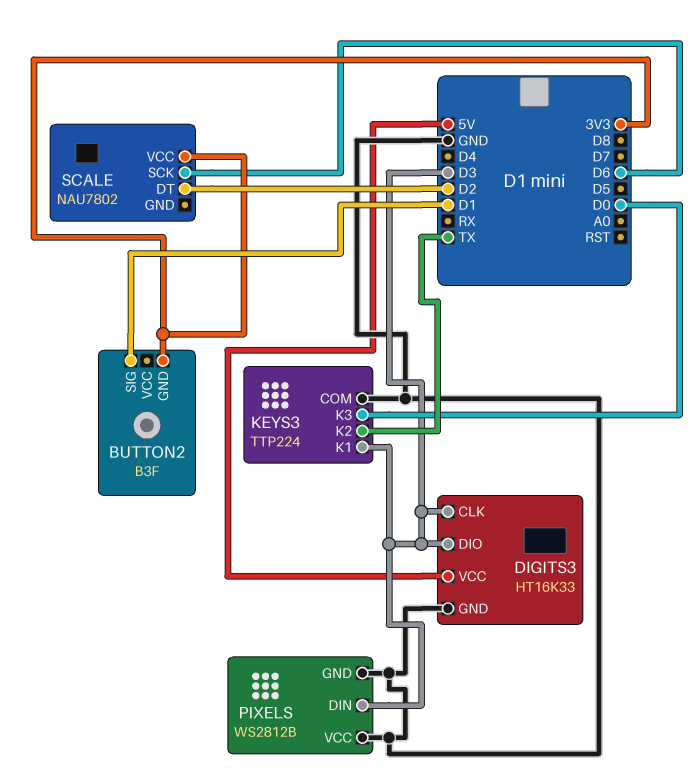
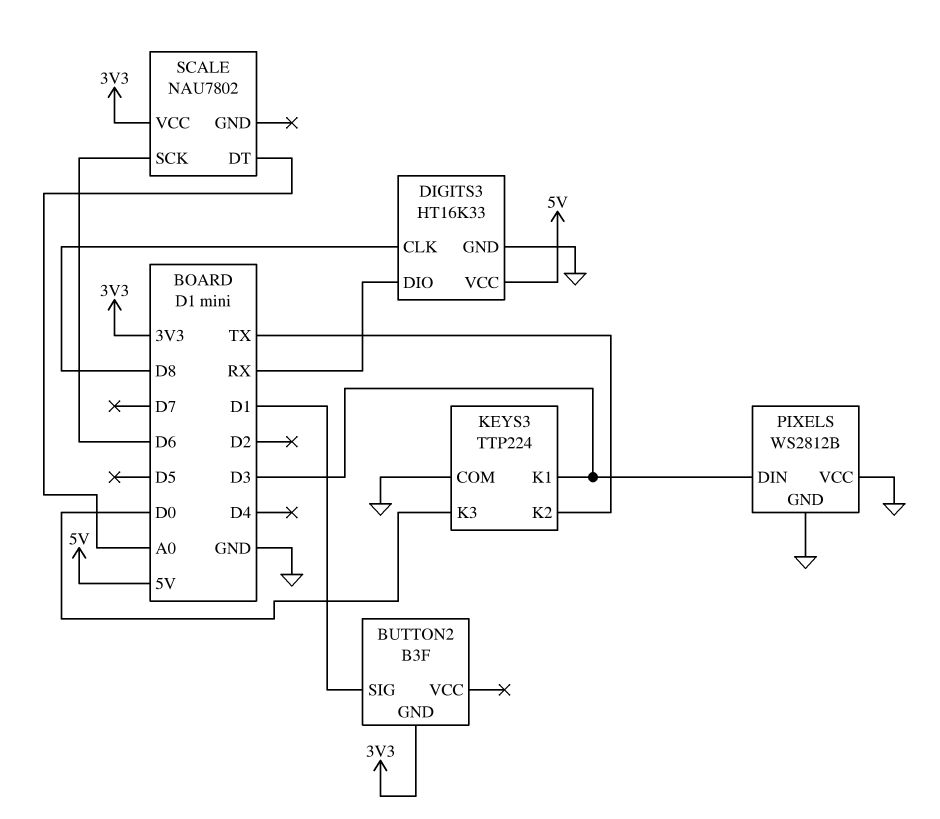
DIGITS3 pin CLK: D3 -> D8
DIGITS3 pin DIO: D3 -> RX
SCALE pin DT: D2 -> A0

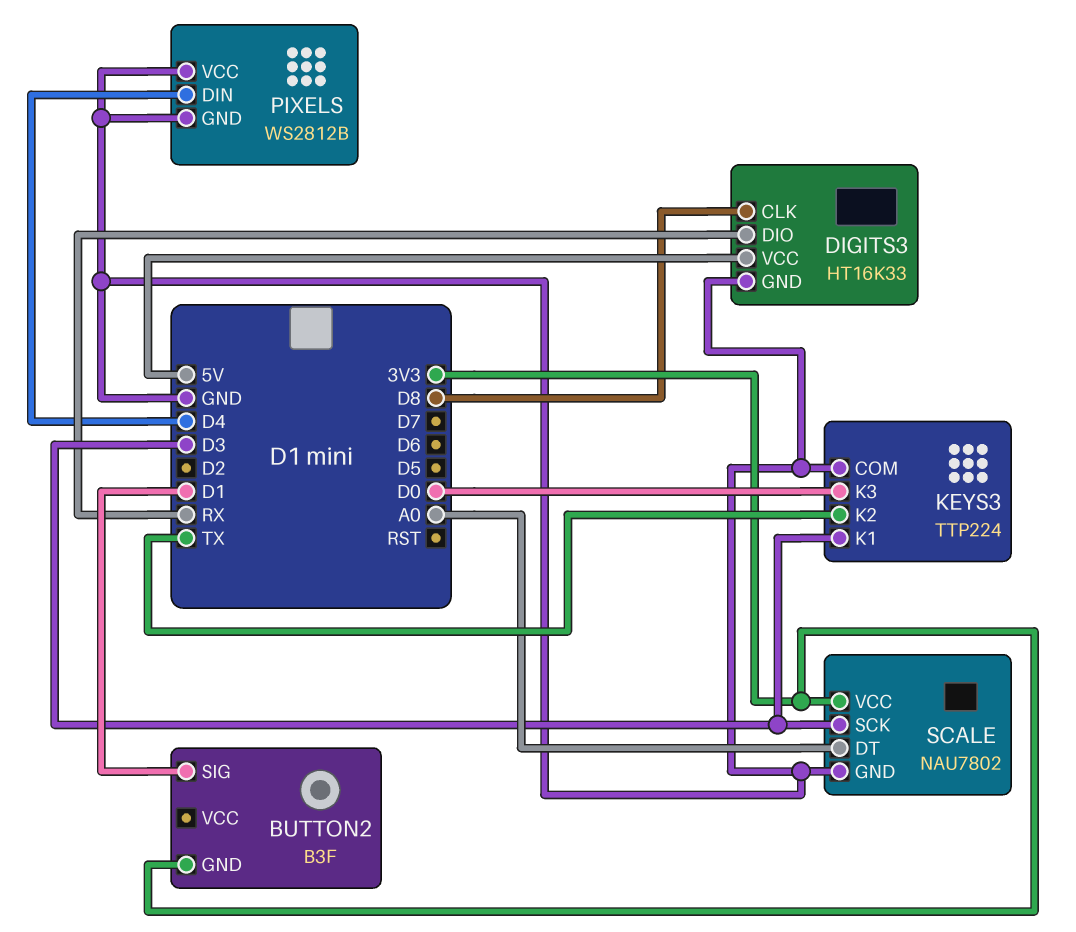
PIXELS pin DIN: D3 -> D4
SCALE pin GND: none -> GND
SCALE pin SCK: D6 -> D3

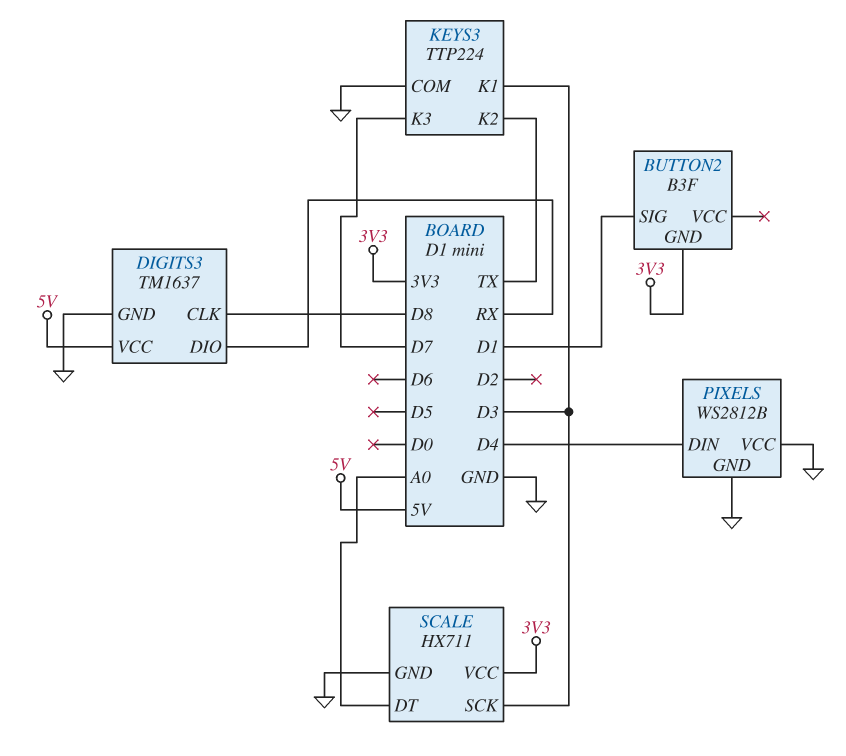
DIGITS3: HT16K33 -> TM1637
KEYS3 pin K3: D0 -> D7
SCALE: NAU7802 -> HX711

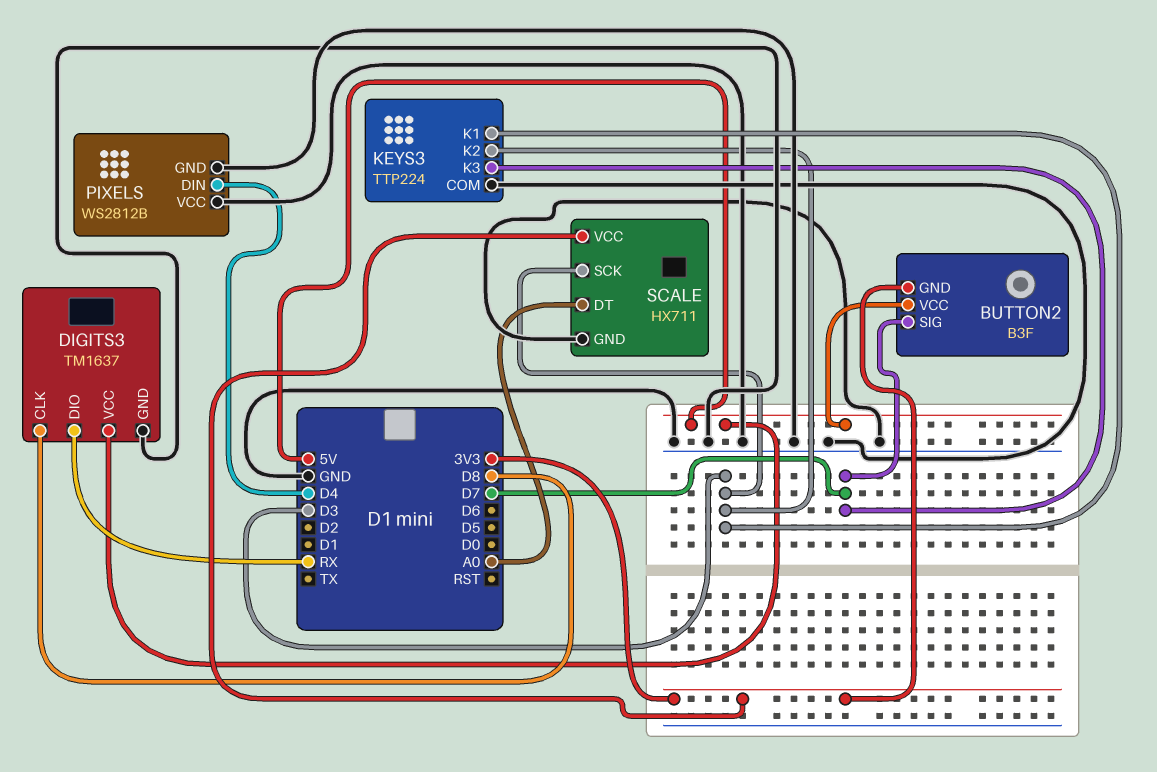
BUTTON2 pin SIG: D1 -> D7
BUTTON2 pin VCC: none -> 5V
KEYS3 pin K2: TX -> D3

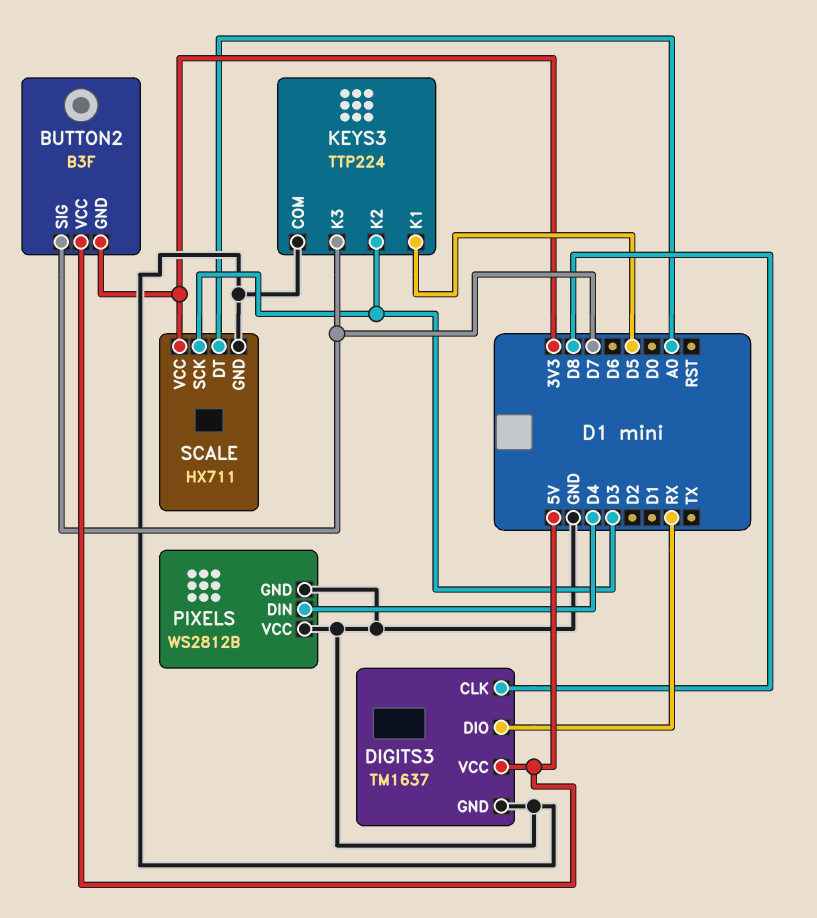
KEYS3 pin K1: D3 -> D5

